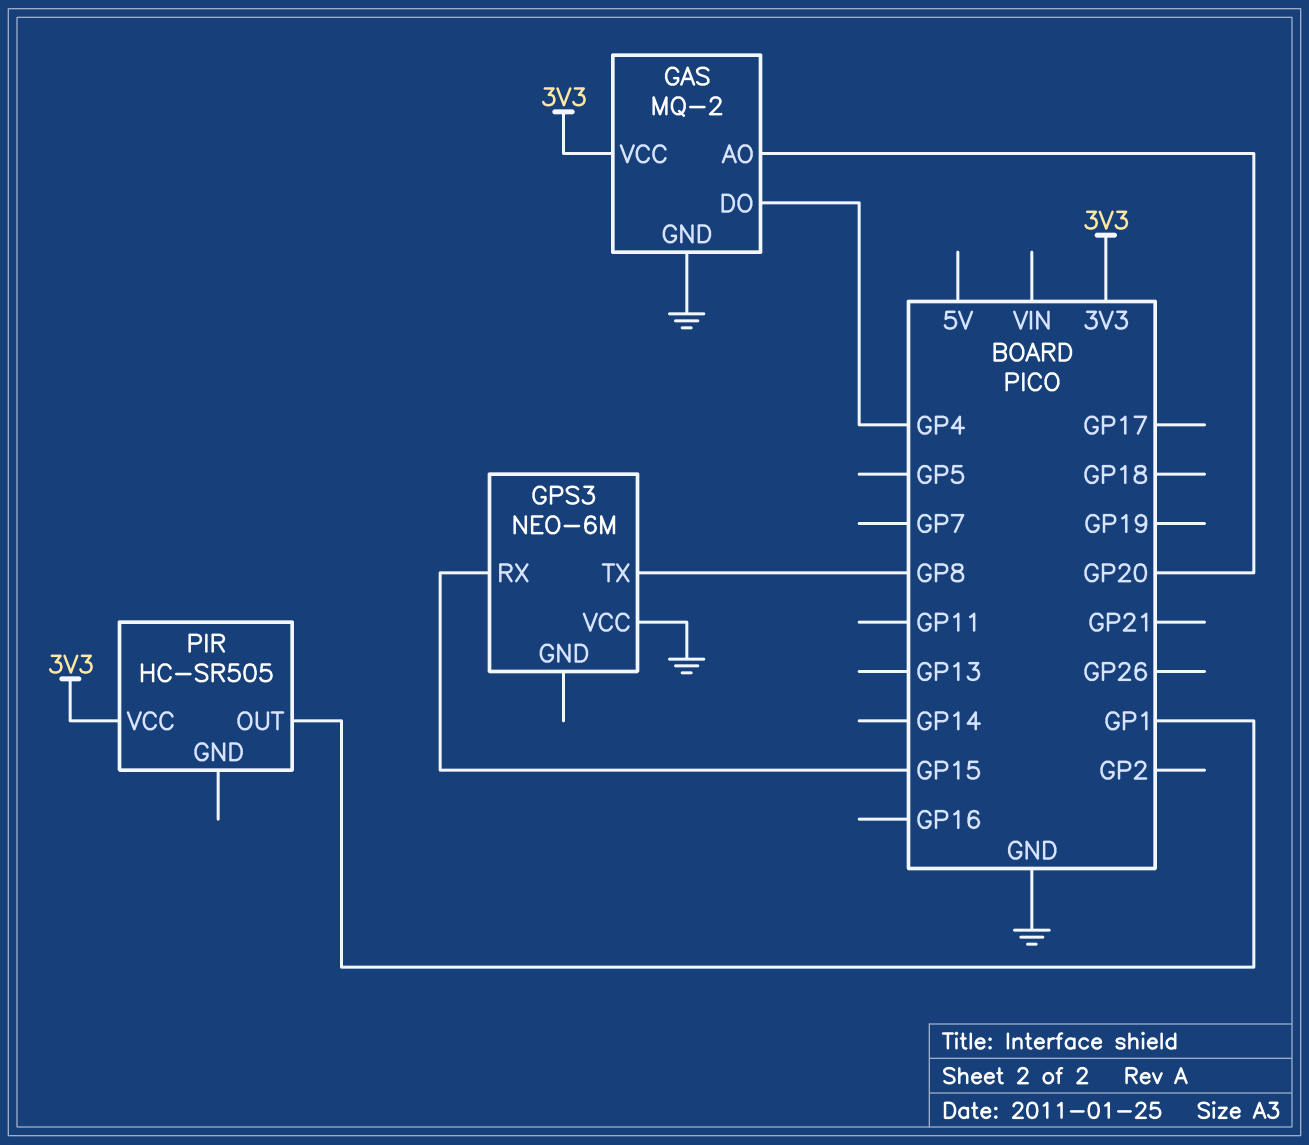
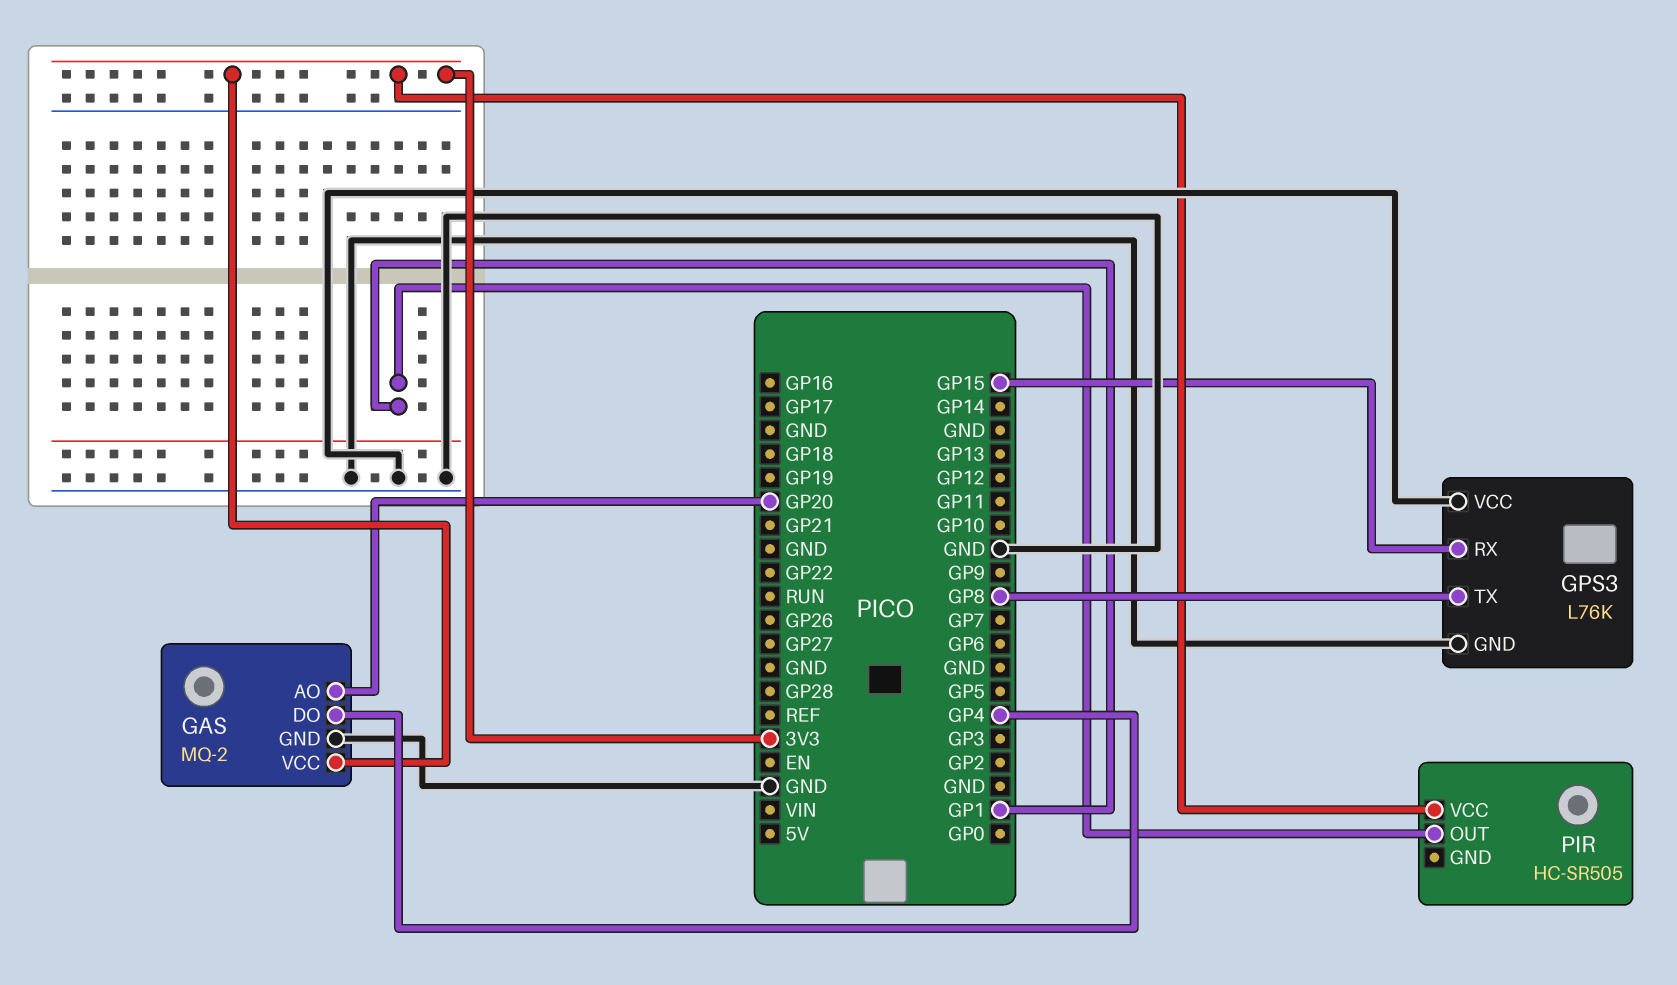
GPS3: NEO-6M -> L76K
GPS3 pin GND: none -> GND

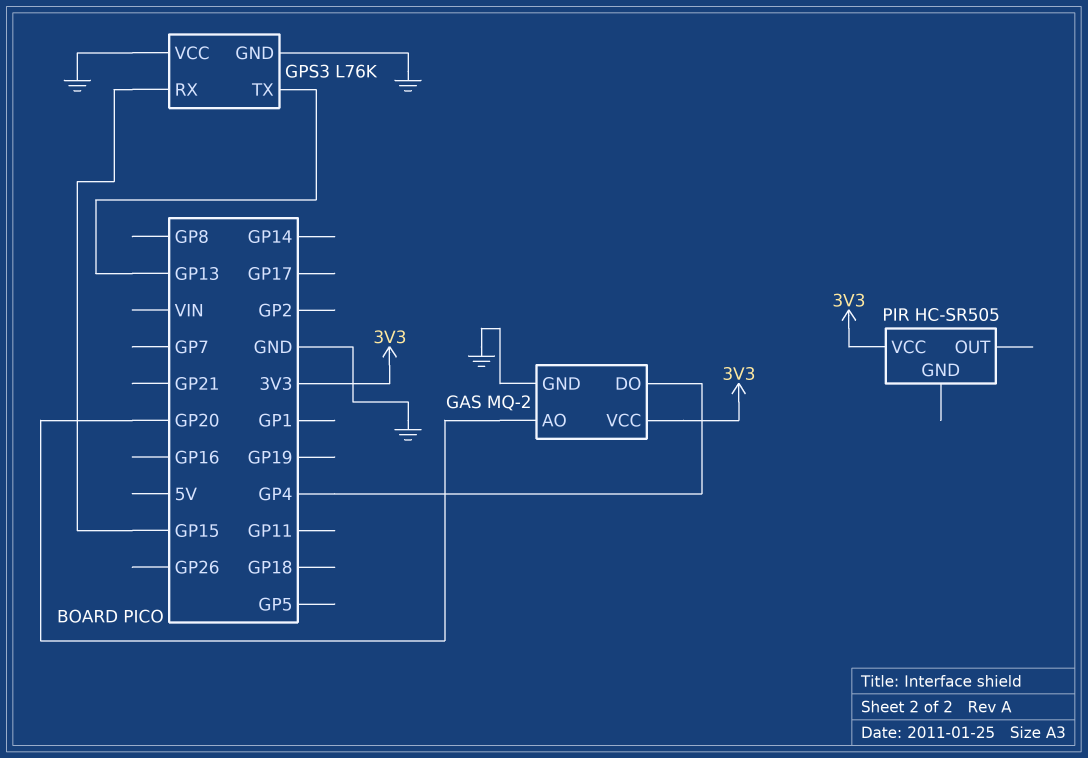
GPS3 pin TX: GP8 -> GP13
PIR pin OUT: GP1 -> none

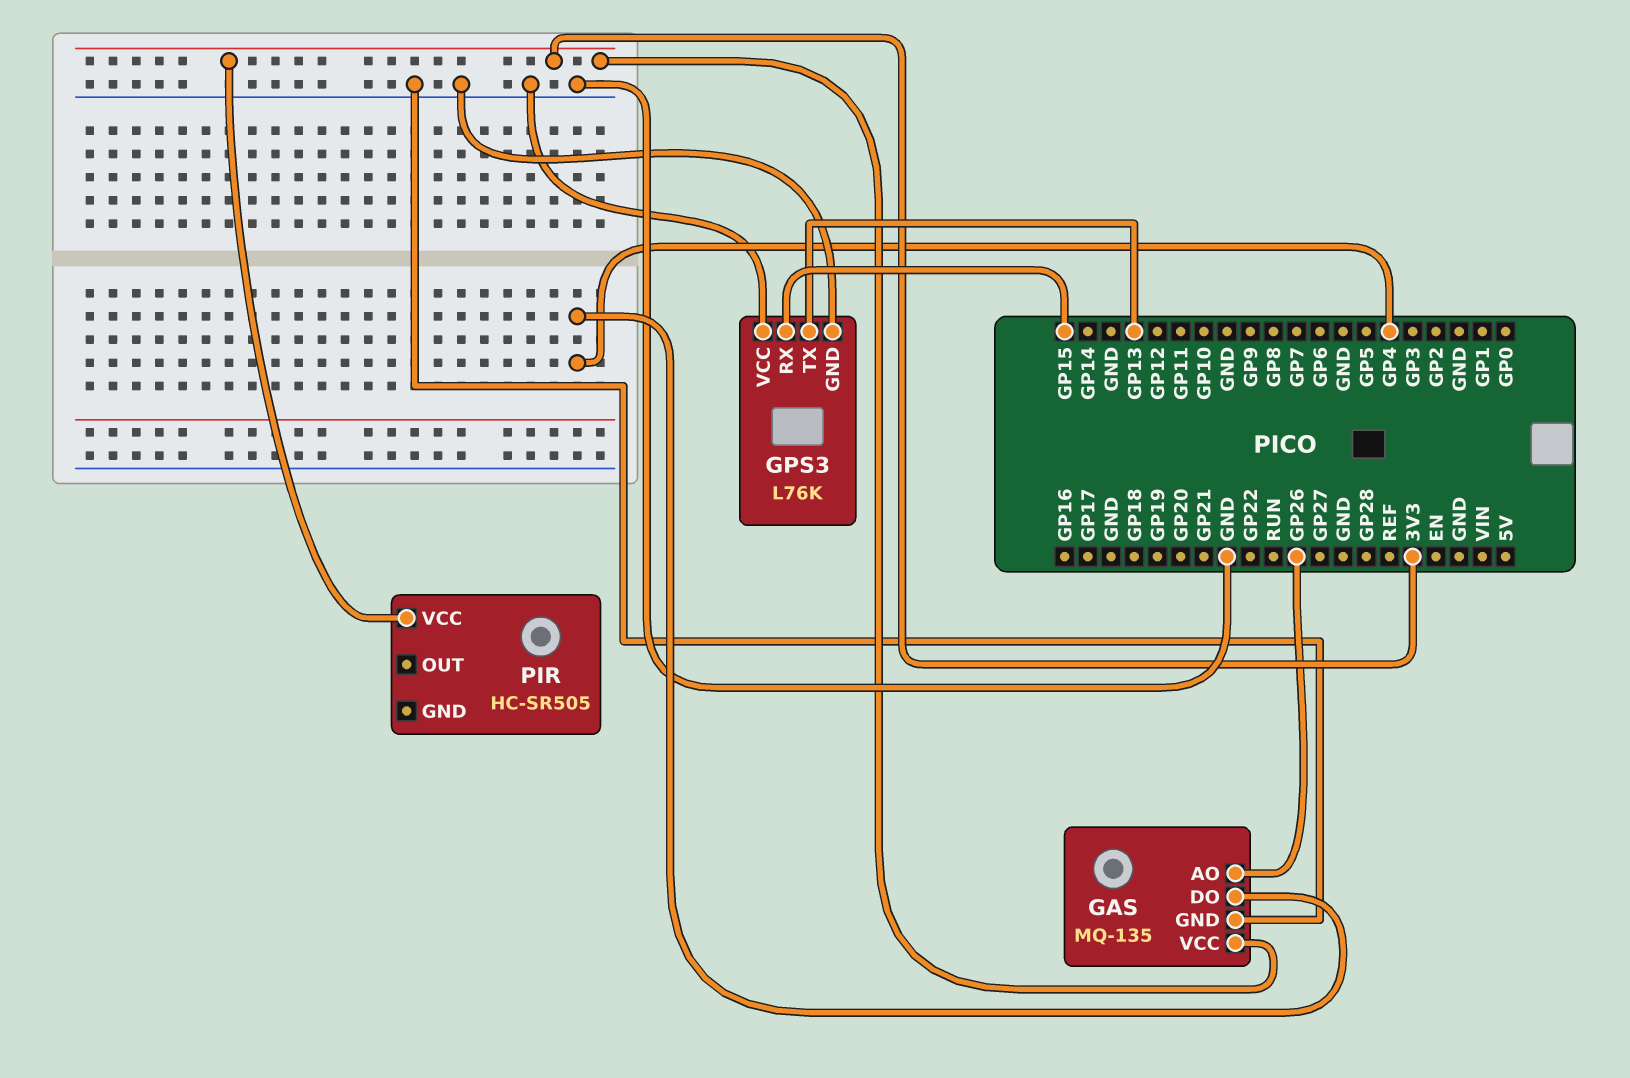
GAS: MQ-2 -> MQ-135
GAS pin AO: GP20 -> GP26

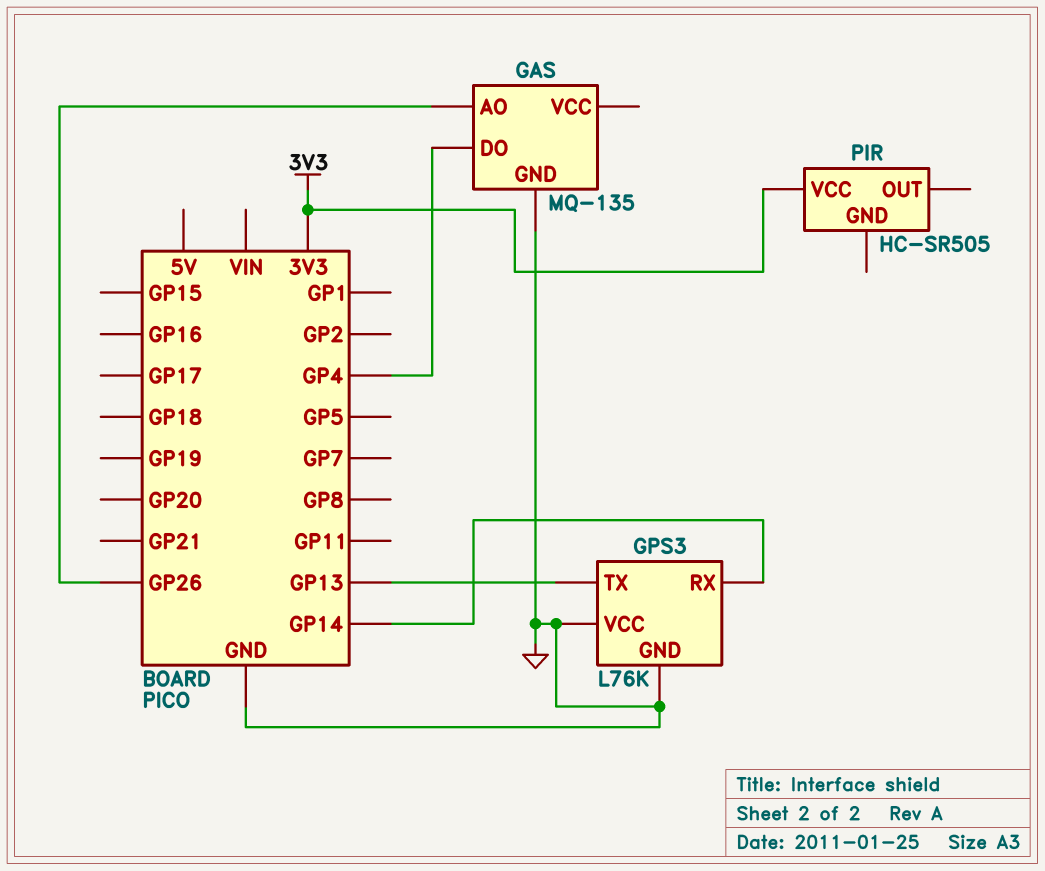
GAS pin VCC: 3V3 -> none
GPS3 pin RX: GP15 -> GP14

